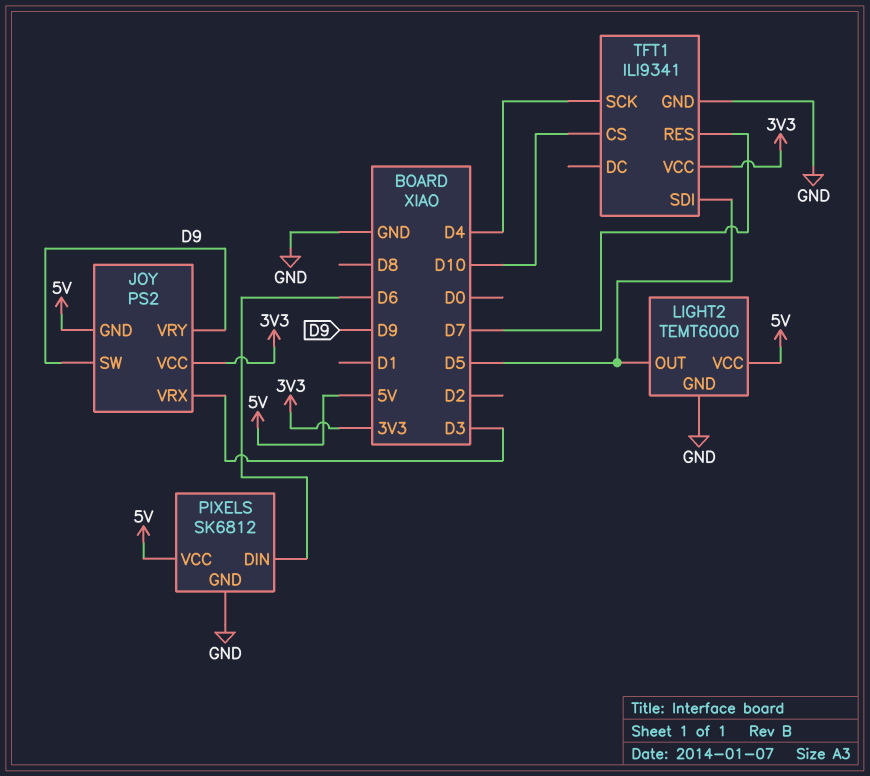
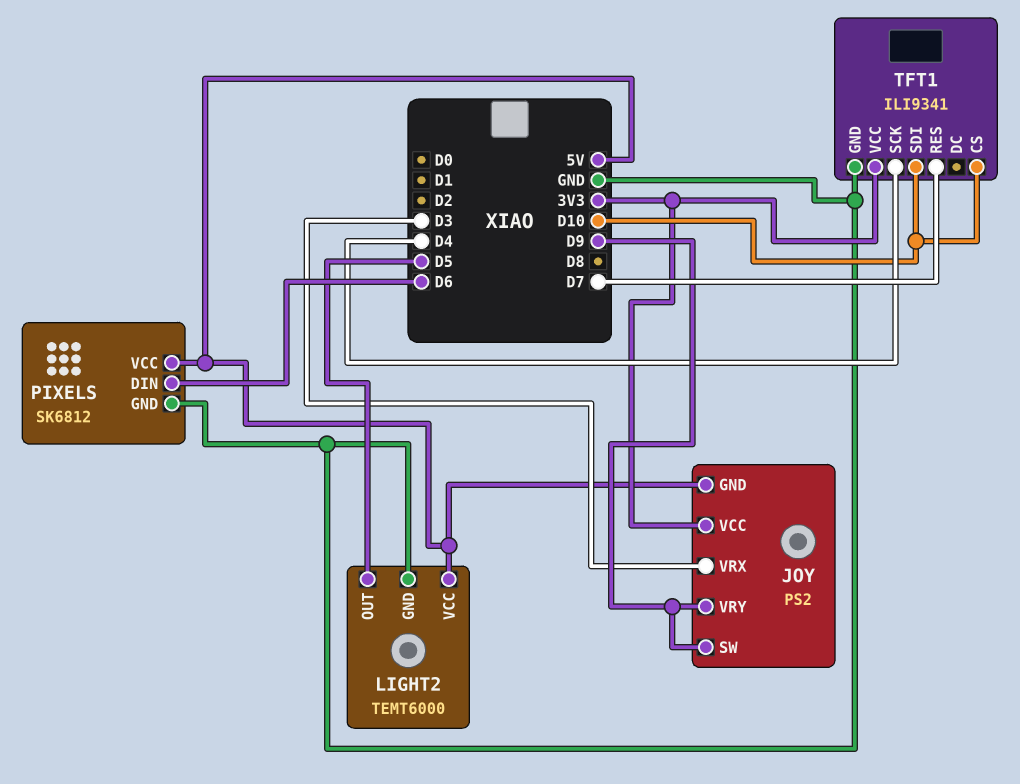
TFT1 pin SDI: D5 -> D10

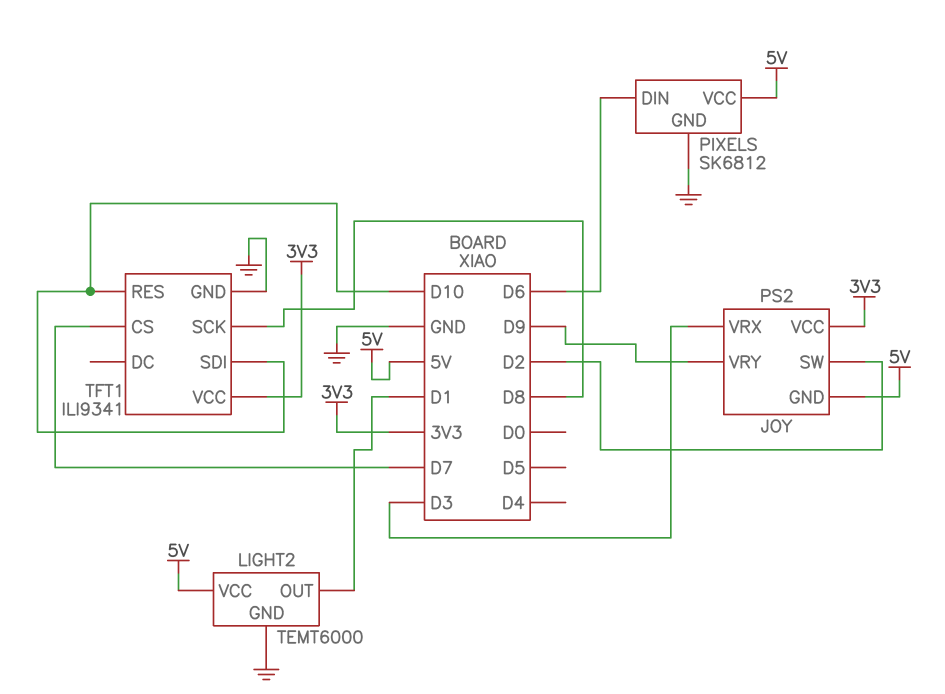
JOY pin SW: D9 -> D2
LIGHT2 pin OUT: D5 -> D1
TFT1 pin CS: D10 -> D7
TFT1 pin RES: D7 -> D10
TFT1 pin SCK: D4 -> D8

